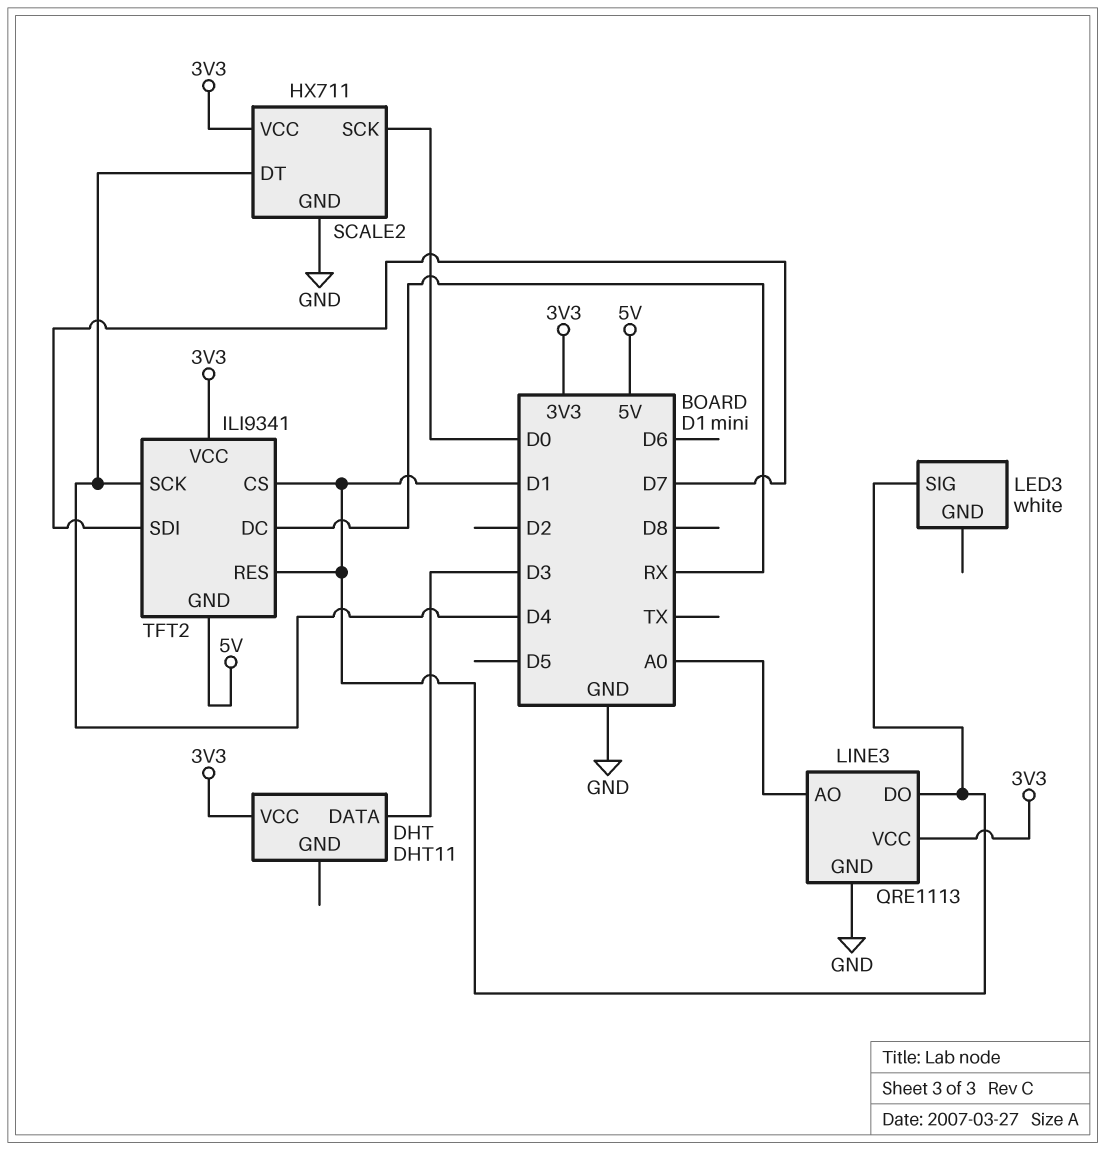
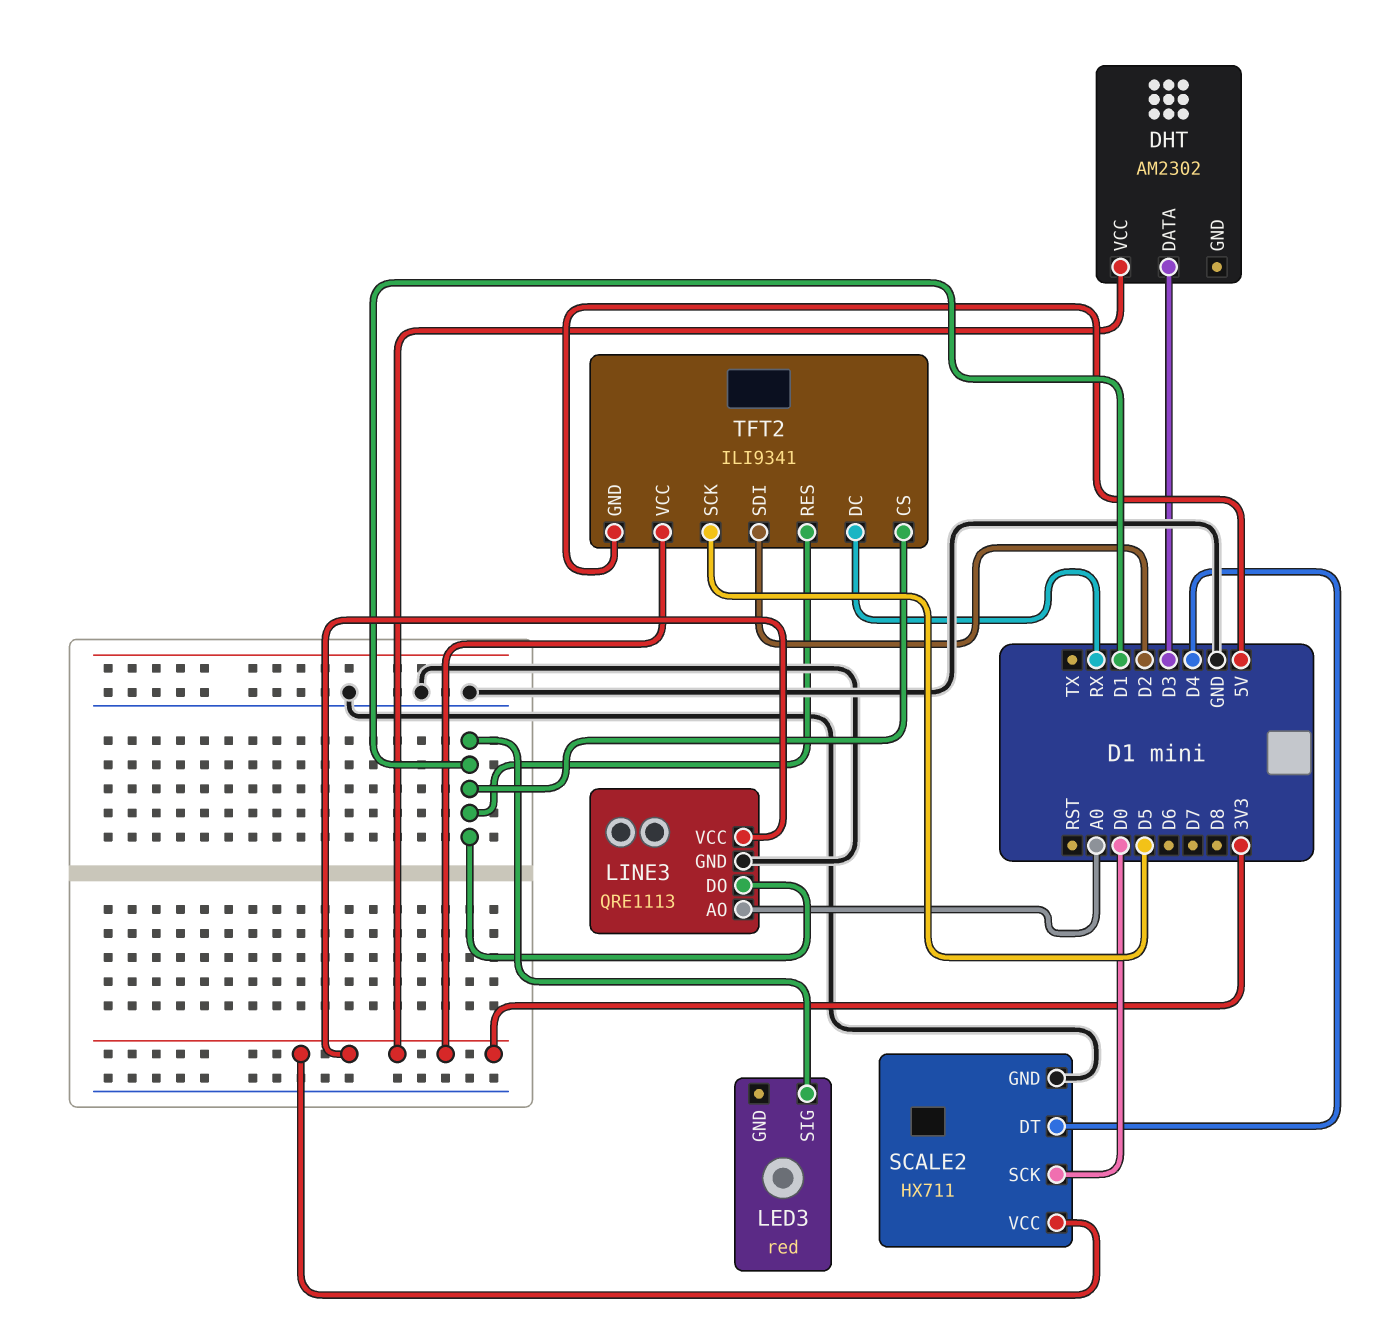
DHT: DHT11 -> AM2302
LED3: white -> red
TFT2 pin SCK: D4 -> D5
TFT2 pin SDI: D7 -> D2

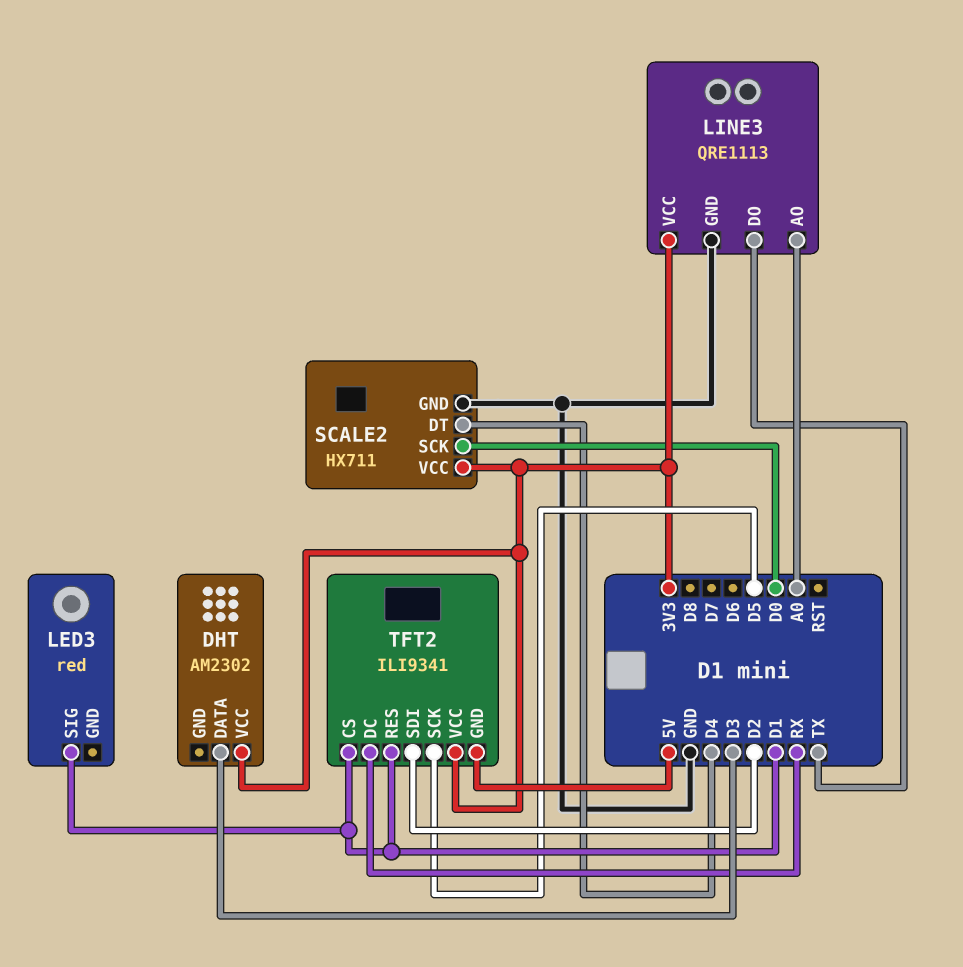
LINE3 pin DO: D1 -> TX

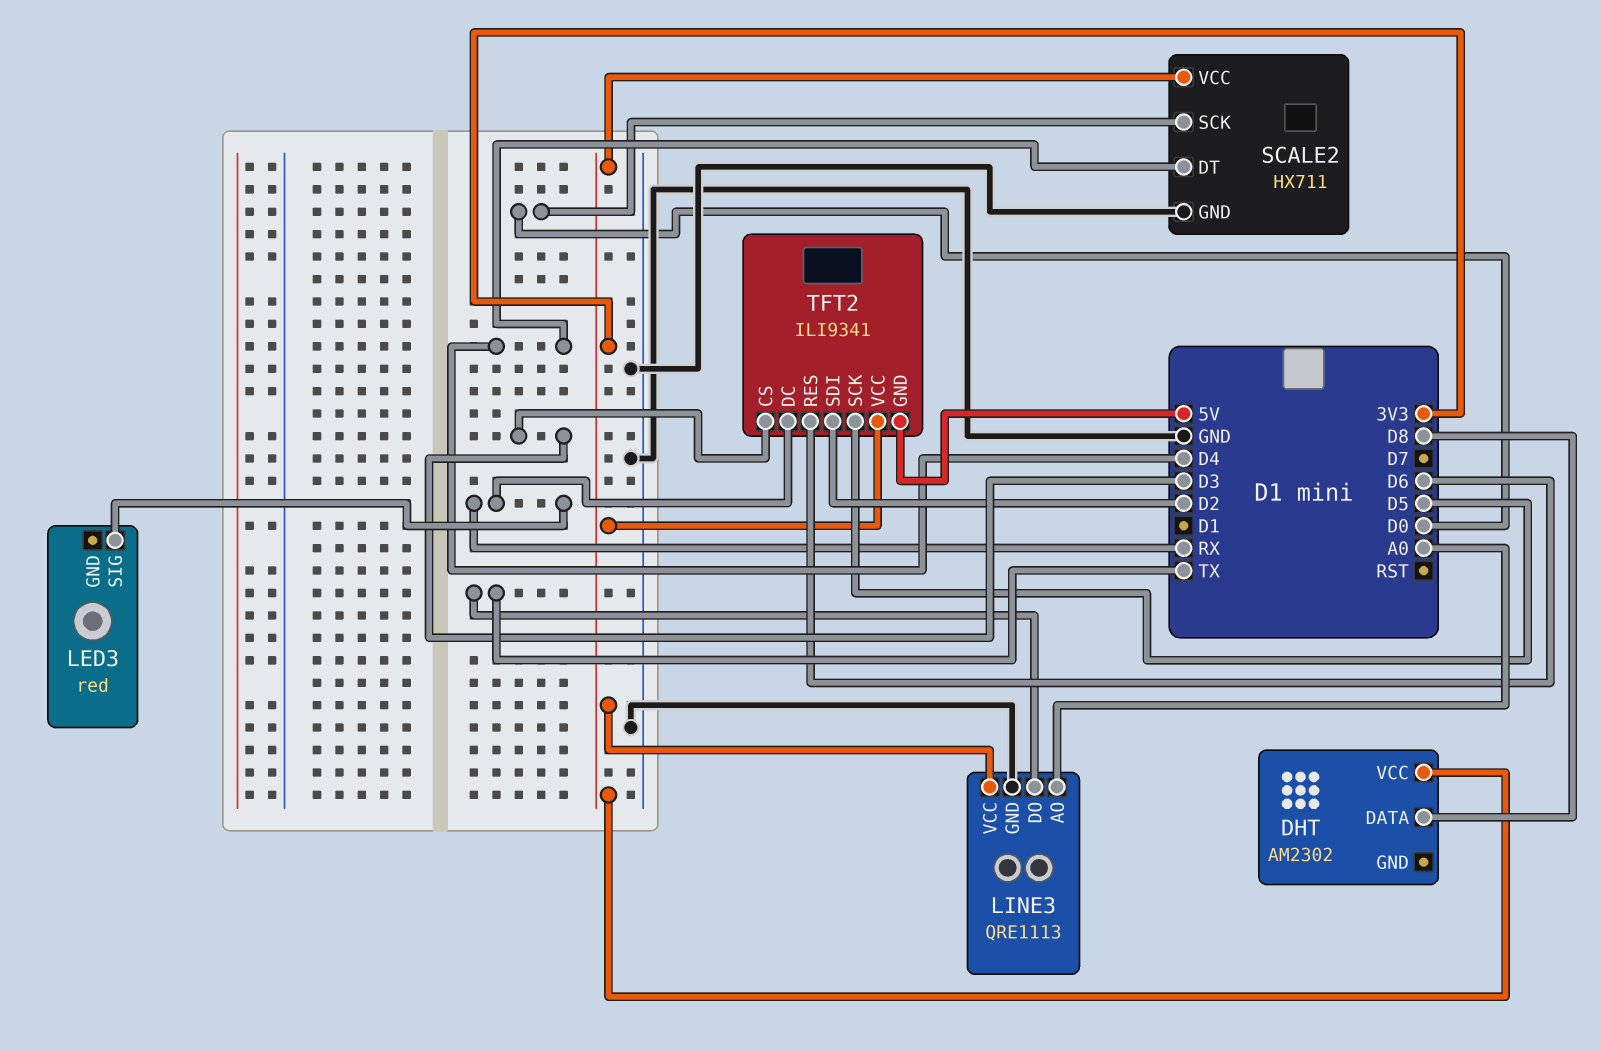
DHT pin DATA: D3 -> D8
LED3 pin SIG: D1 -> RX
TFT2 pin CS: D1 -> D3
TFT2 pin RES: D1 -> D6

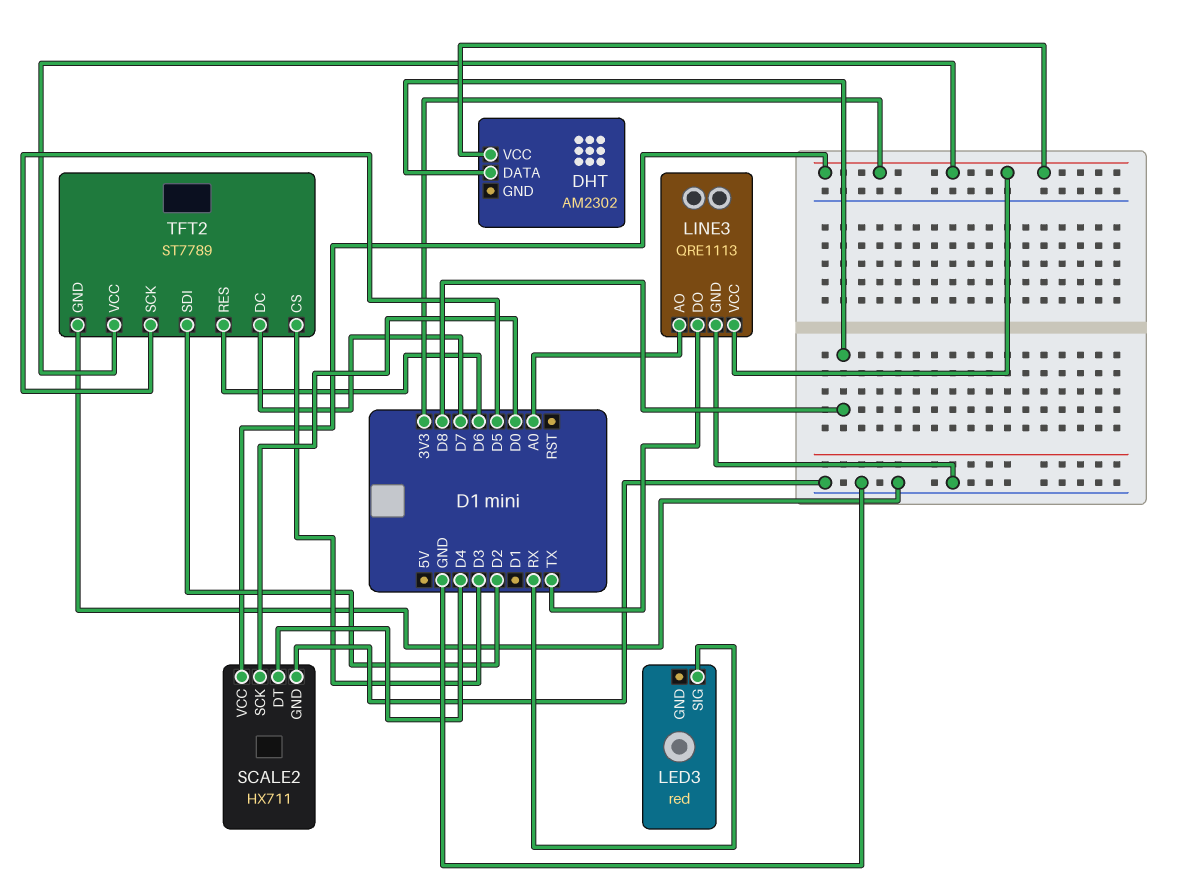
TFT2: ILI9341 -> ST7789
TFT2 pin DC: RX -> D7
TFT2 pin GND: 5V -> GND

